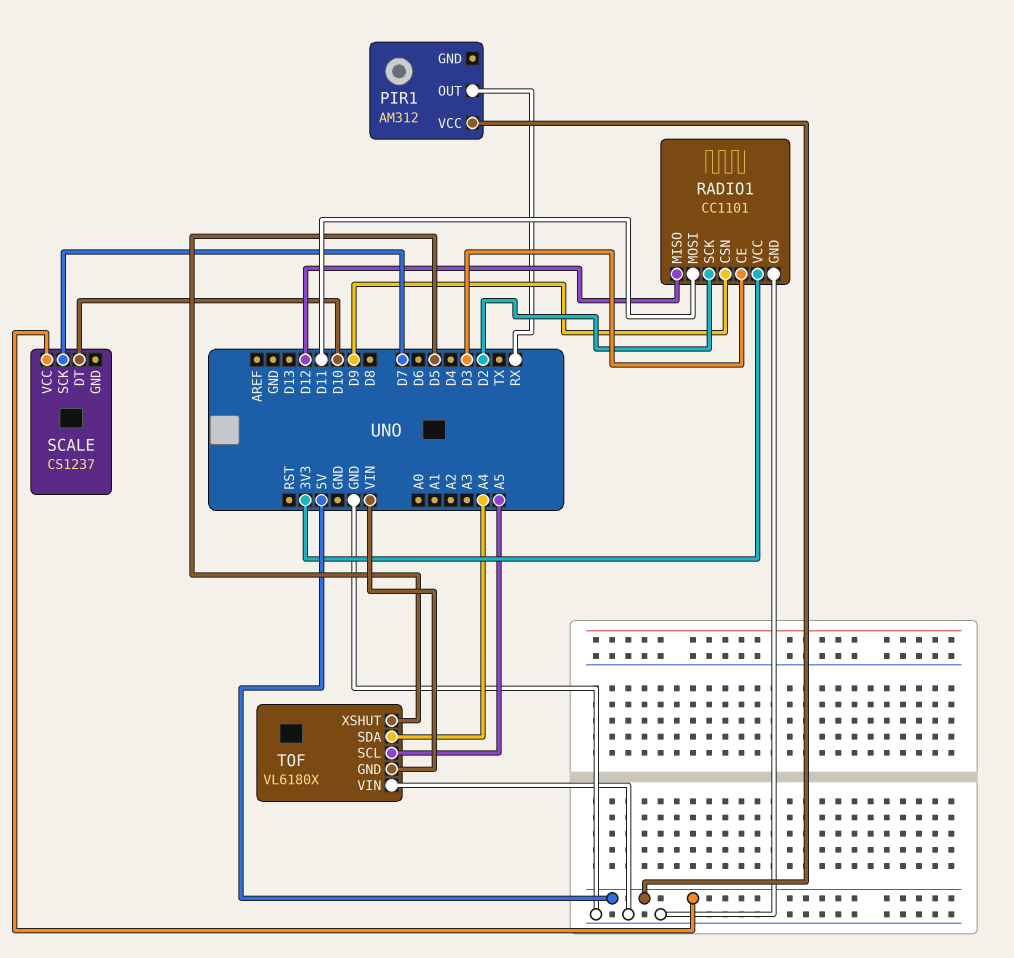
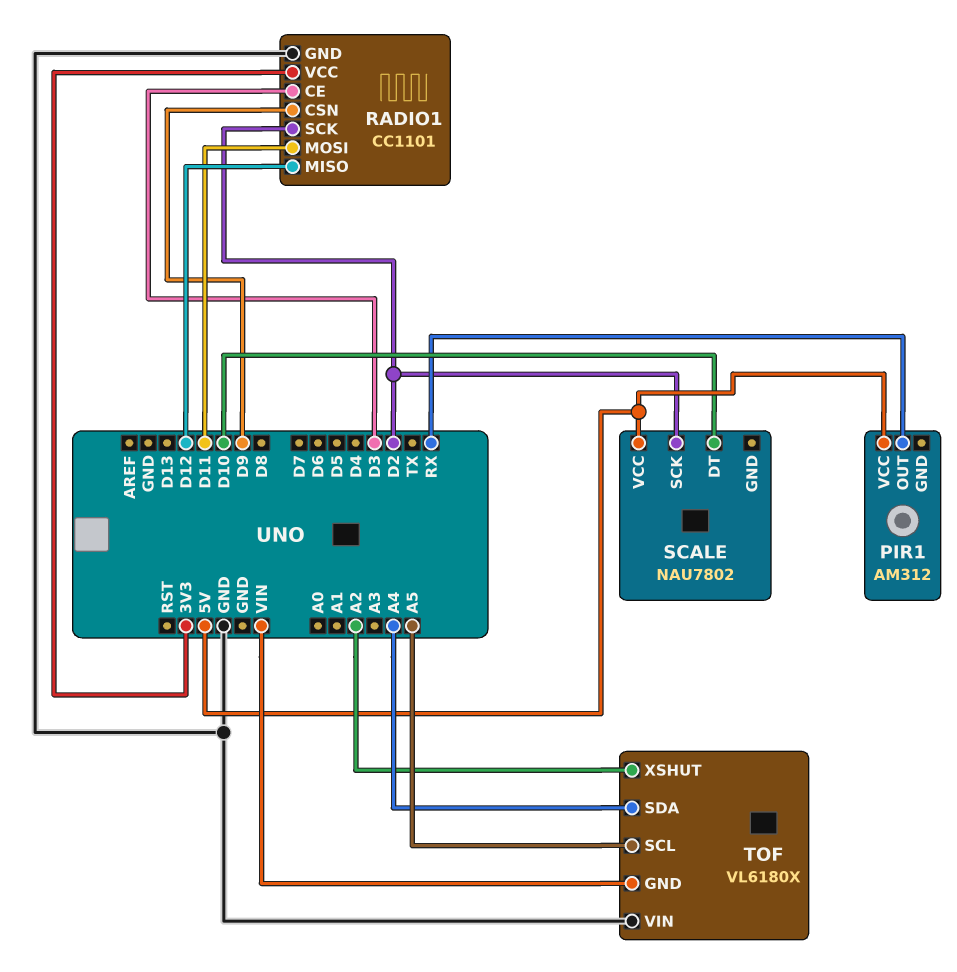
SCALE: CS1237 -> NAU7802
SCALE pin SCK: D7 -> D2
TOF pin XSHUT: D5 -> A2

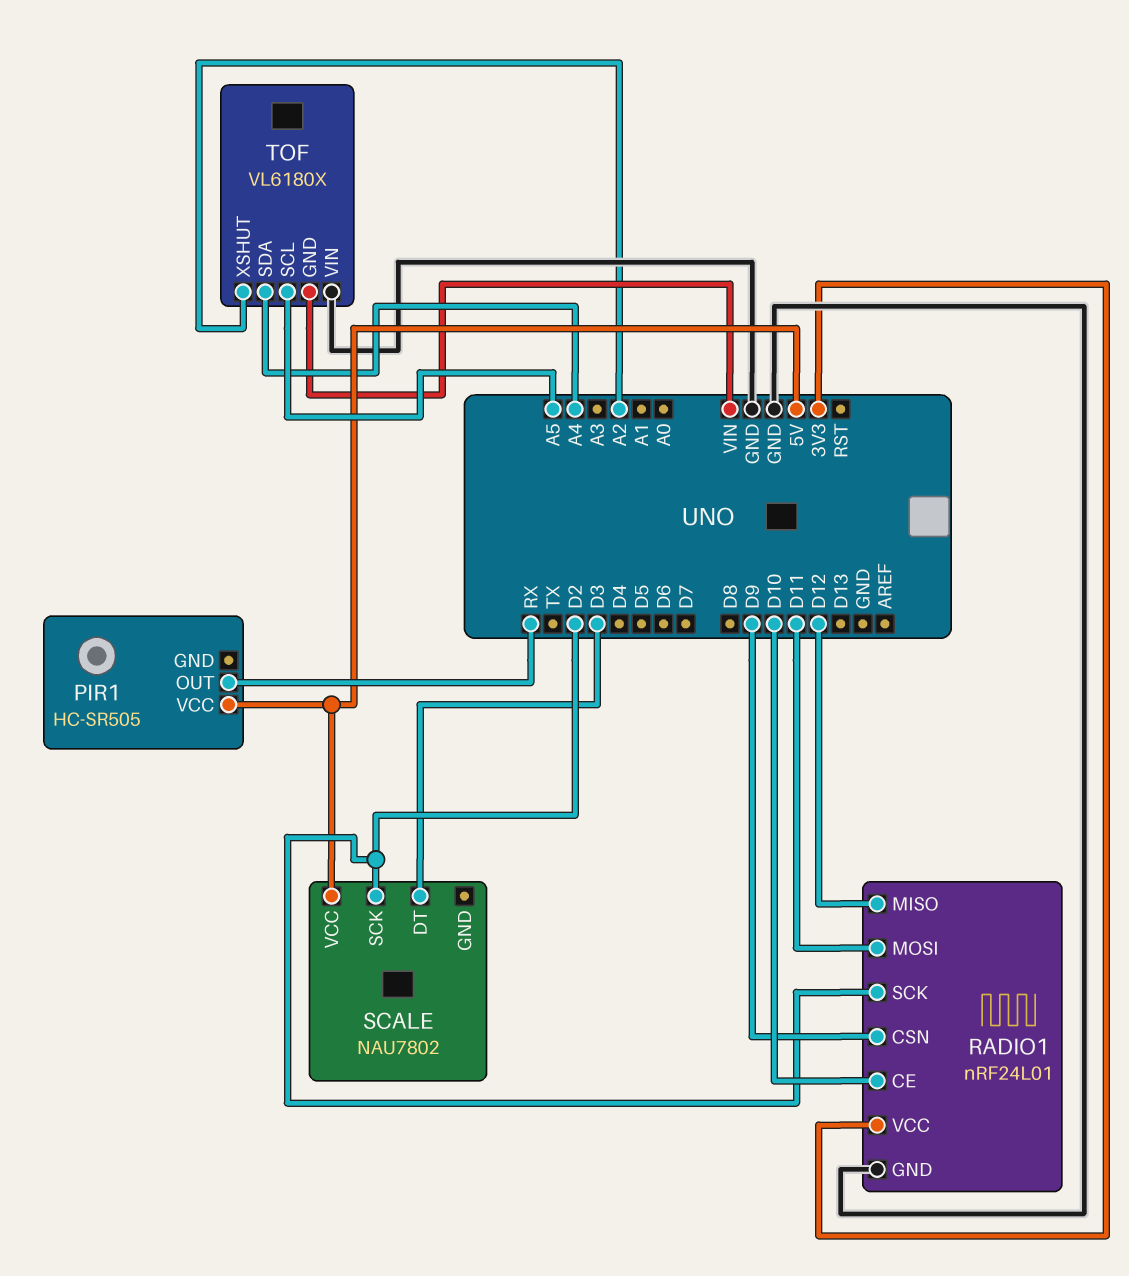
PIR1: AM312 -> HC-SR505
RADIO1: CC1101 -> nRF24L01
RADIO1 pin CE: D3 -> D10
SCALE pin DT: D10 -> D3

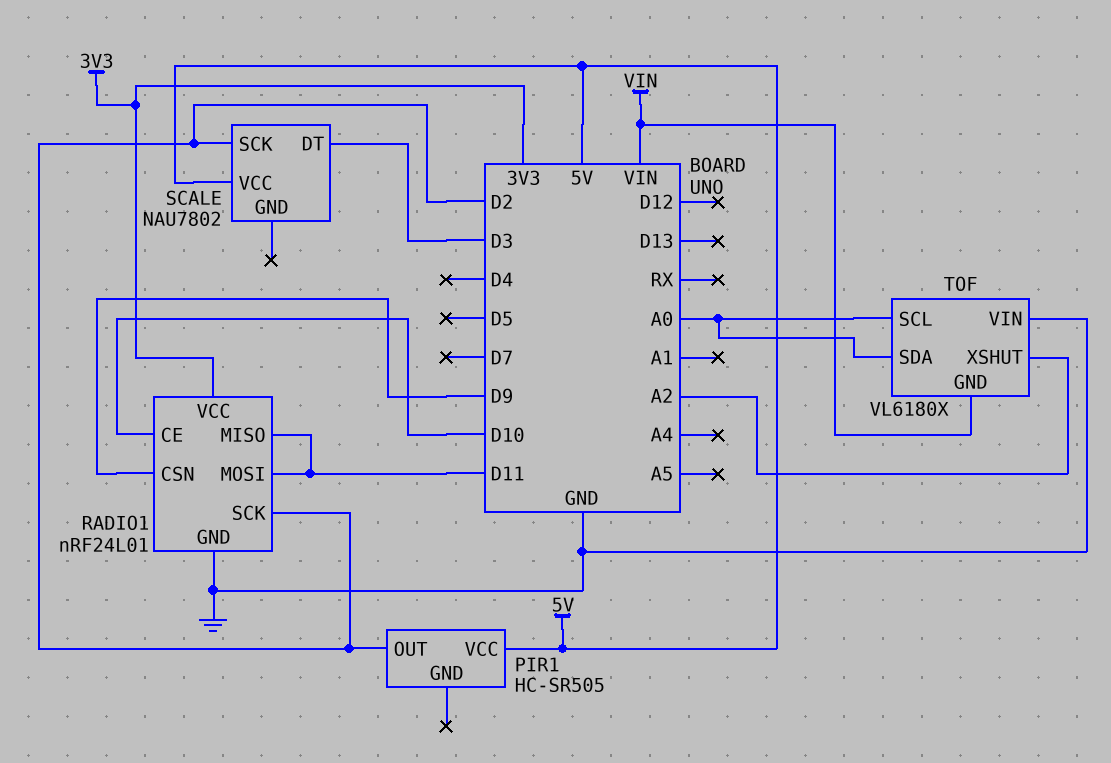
PIR1 pin OUT: RX -> D2
RADIO1 pin MISO: D12 -> D11
TOF pin SCL: A5 -> A0
TOF pin SDA: A4 -> A0

